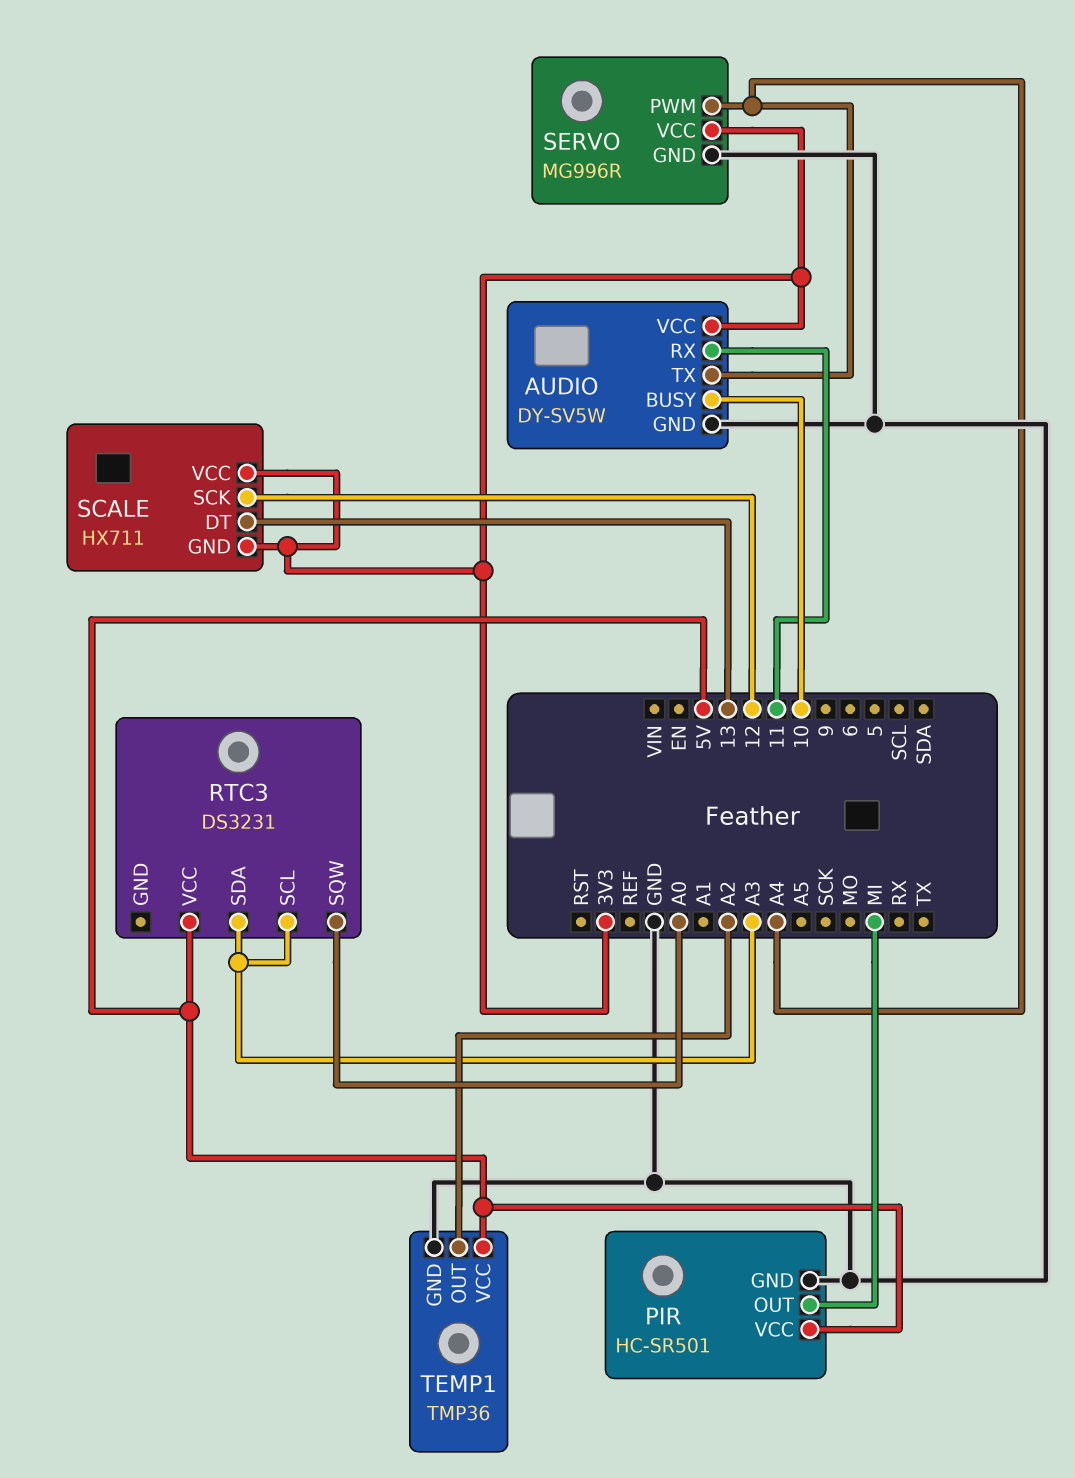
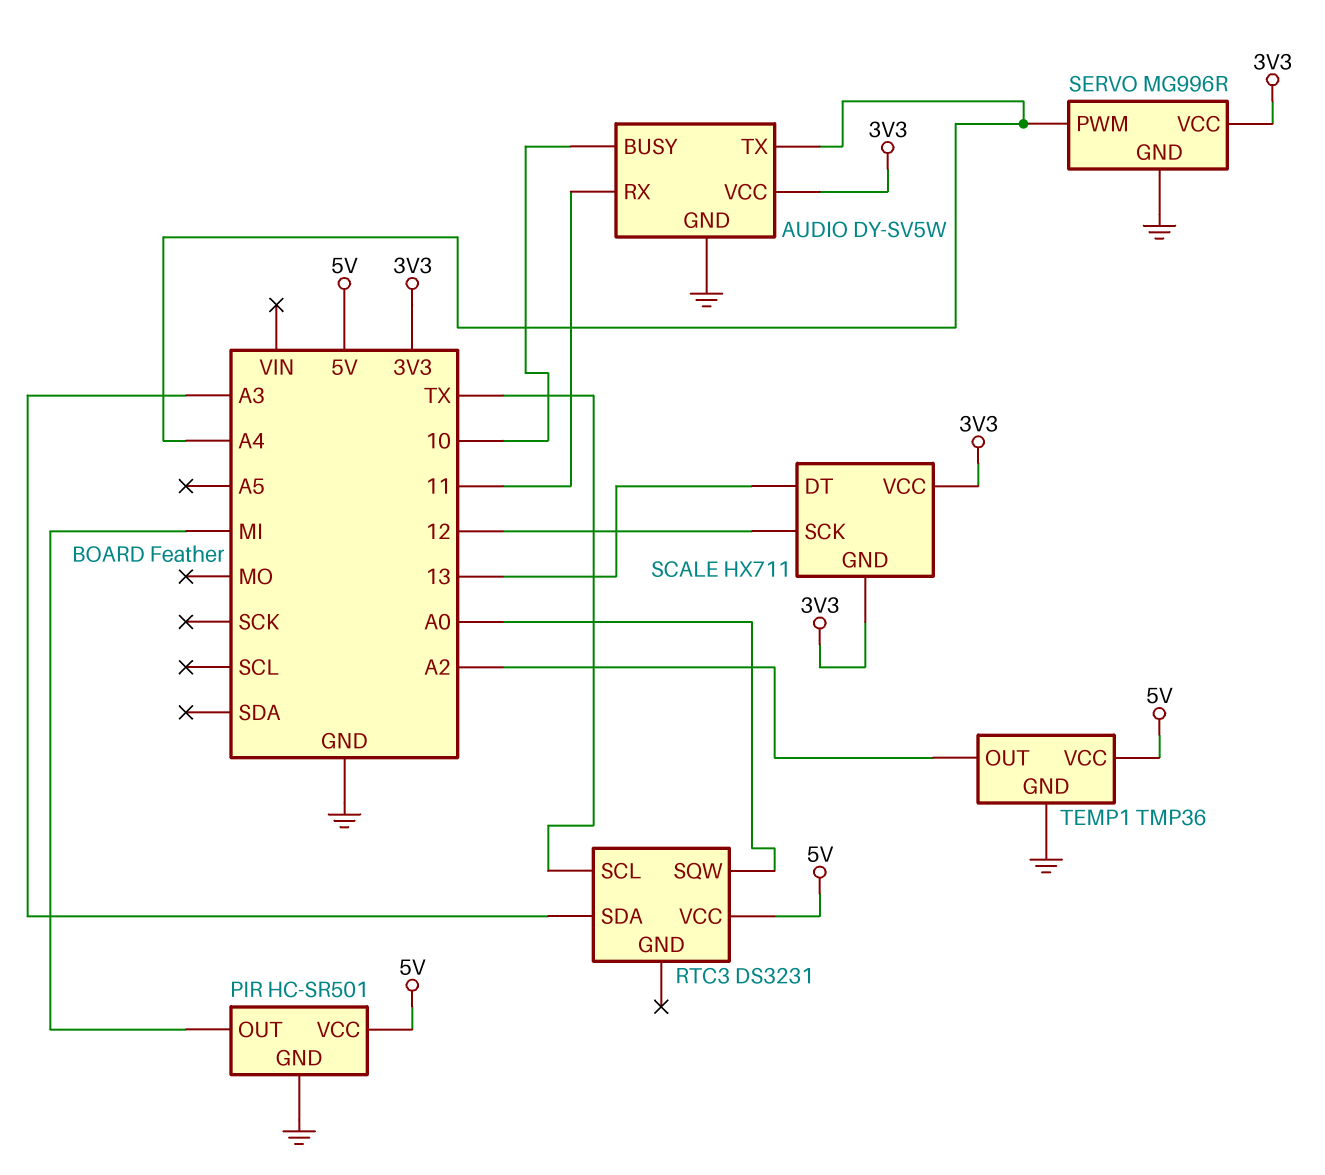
RTC3 pin SCL: A3 -> TX

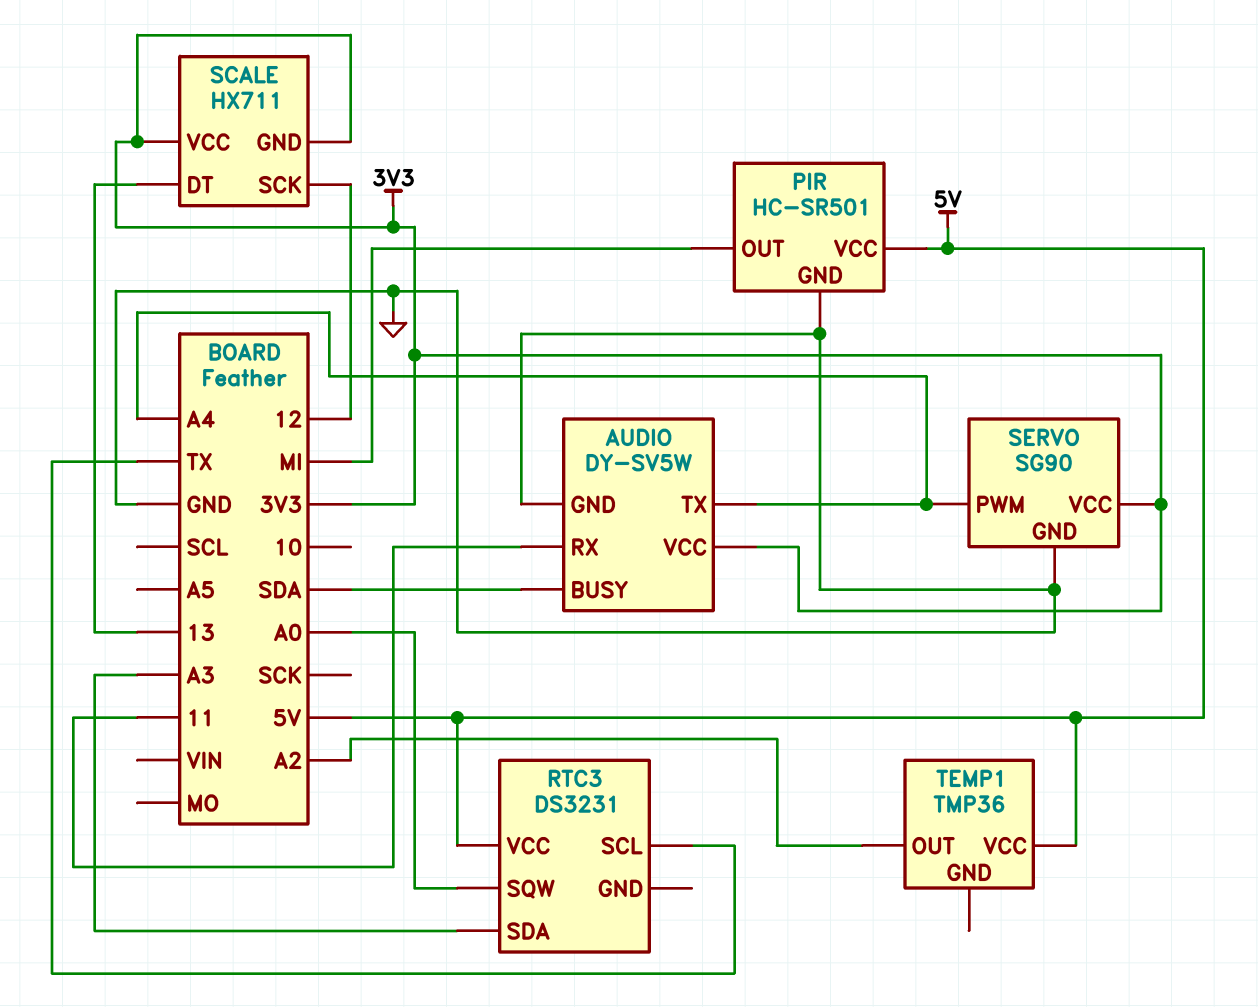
AUDIO pin BUSY: 10 -> SDA
SERVO: MG996R -> SG90
TEMP1 pin GND: GND -> none

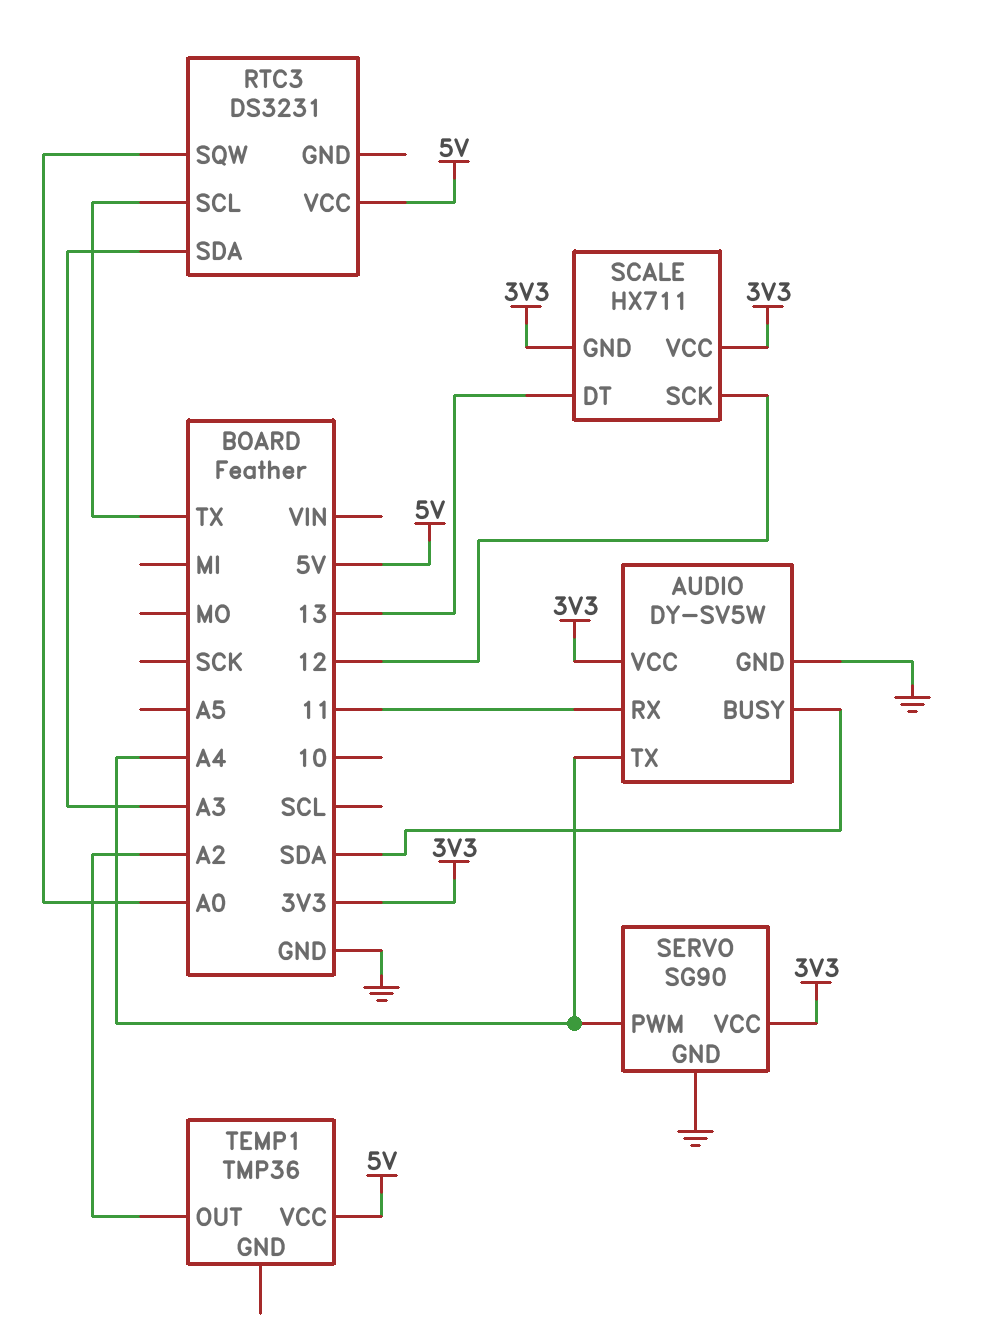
PIR: HC-SR501 -> none
PIR pin GND: GND -> none
PIR pin OUT: MI -> none
PIR pin VCC: 5V -> none

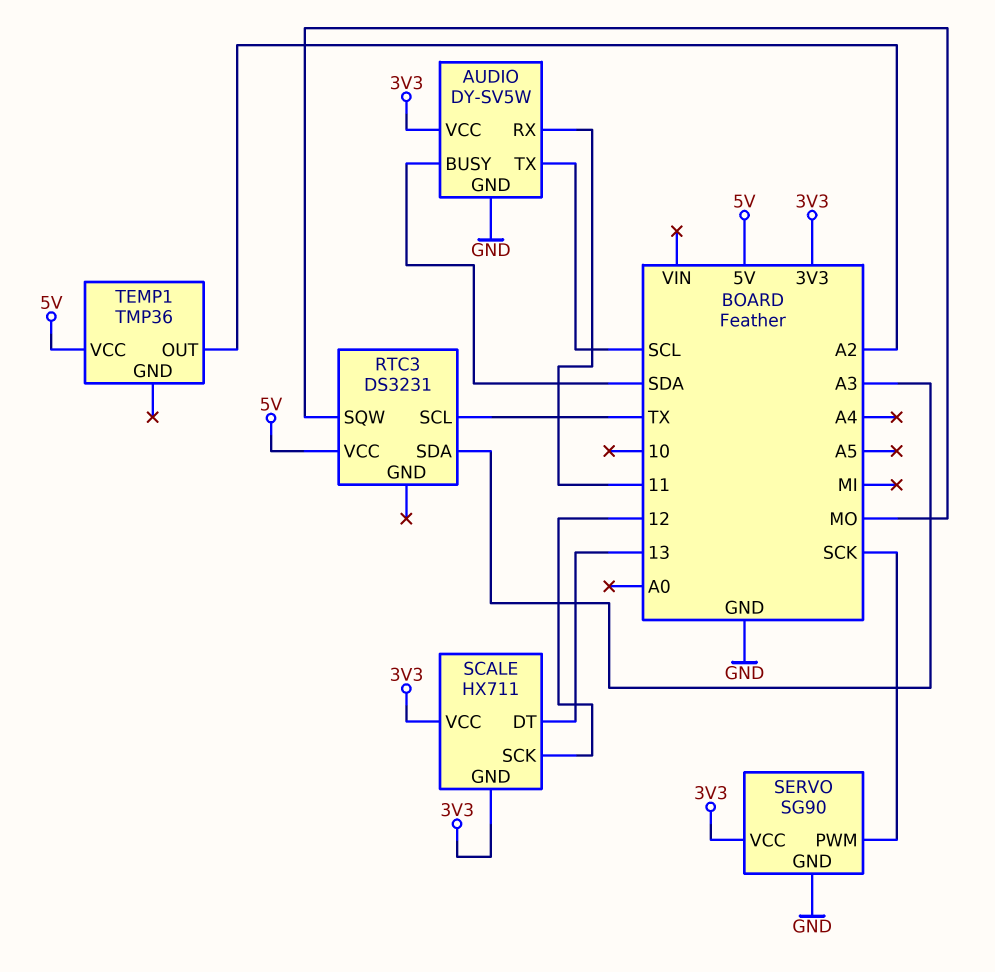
AUDIO pin TX: A4 -> SCL
RTC3 pin SQW: A0 -> MO
SERVO pin PWM: A4 -> SCK

